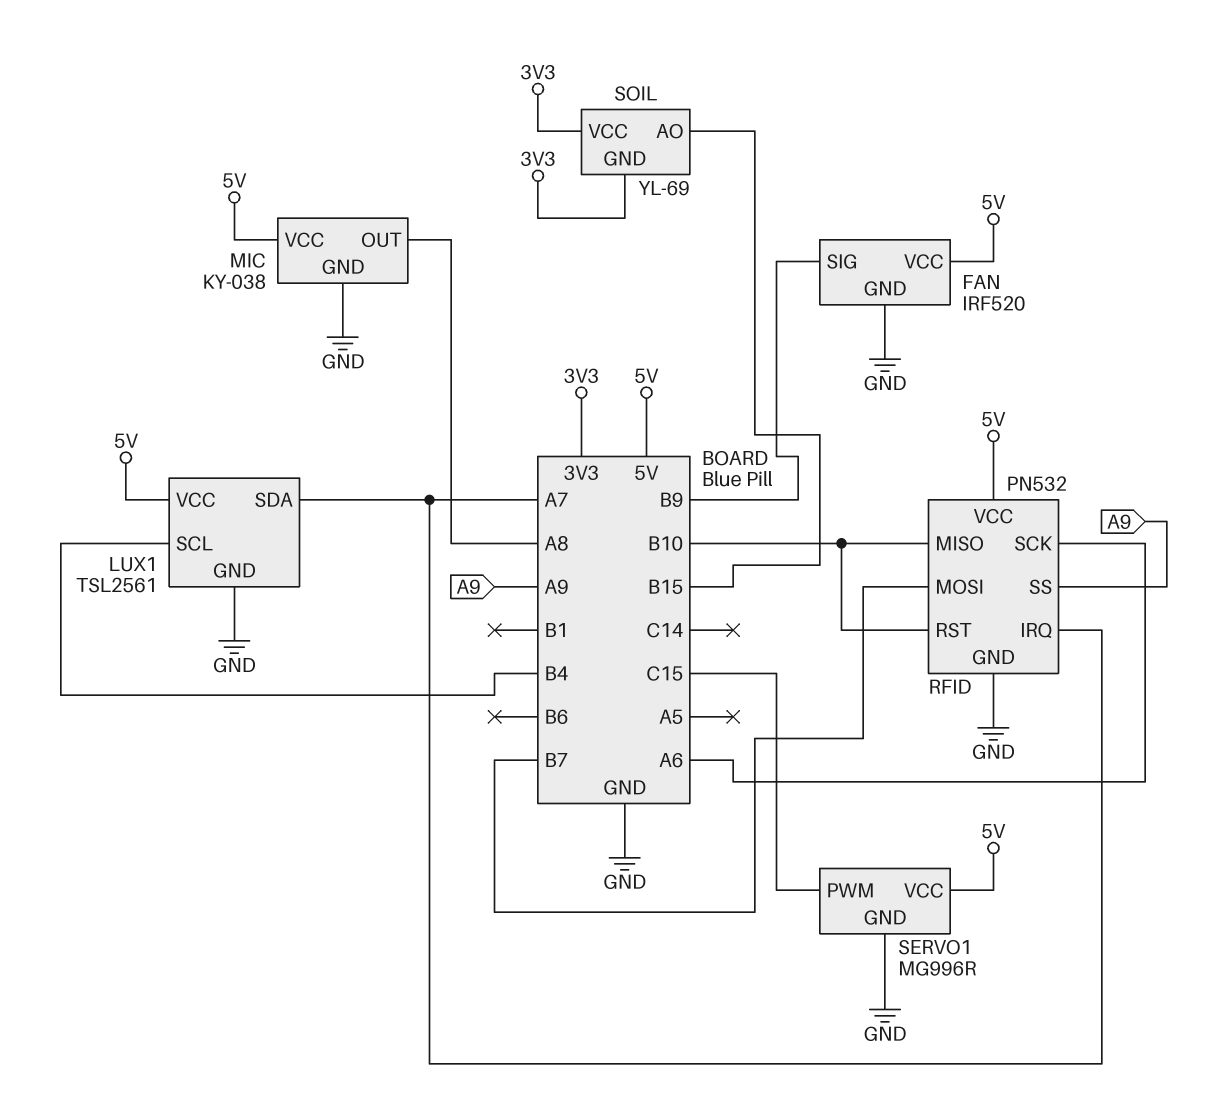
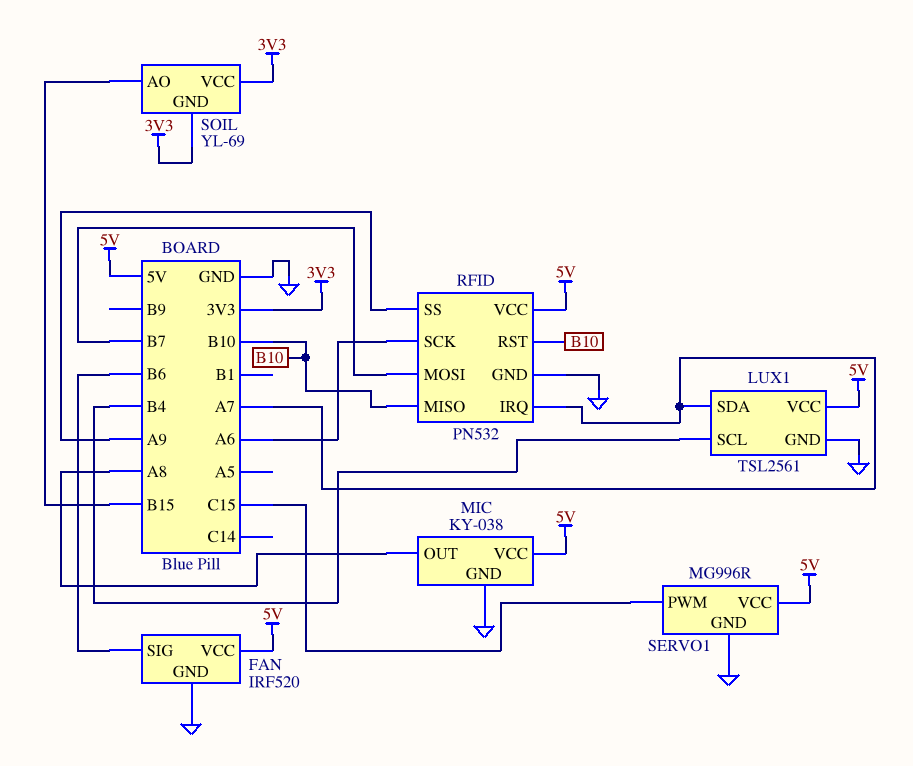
FAN pin SIG: B9 -> B6

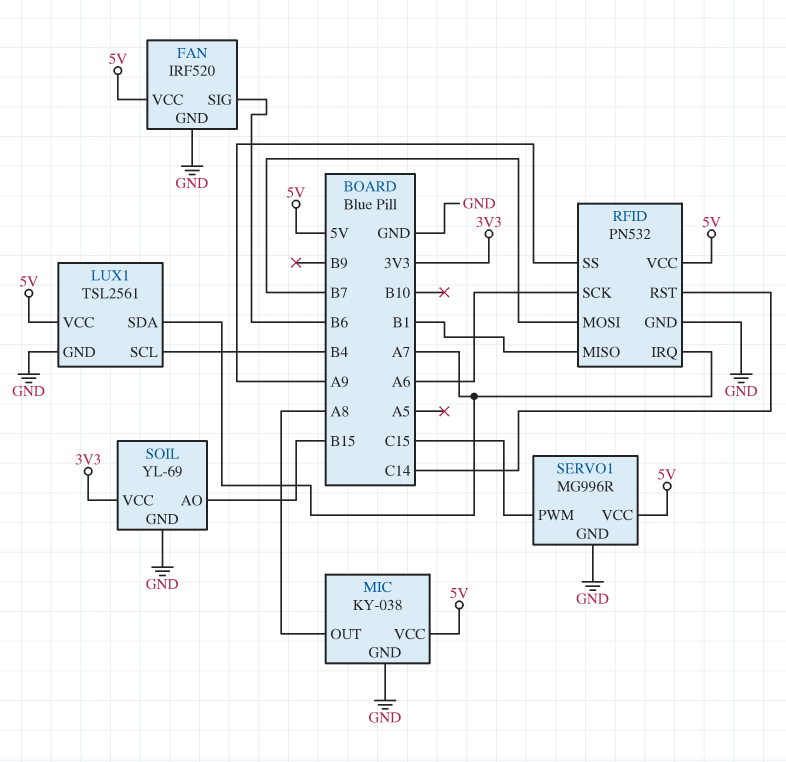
RFID pin MISO: B10 -> B1
RFID pin RST: B10 -> C14
SOIL pin GND: 3V3 -> GND

